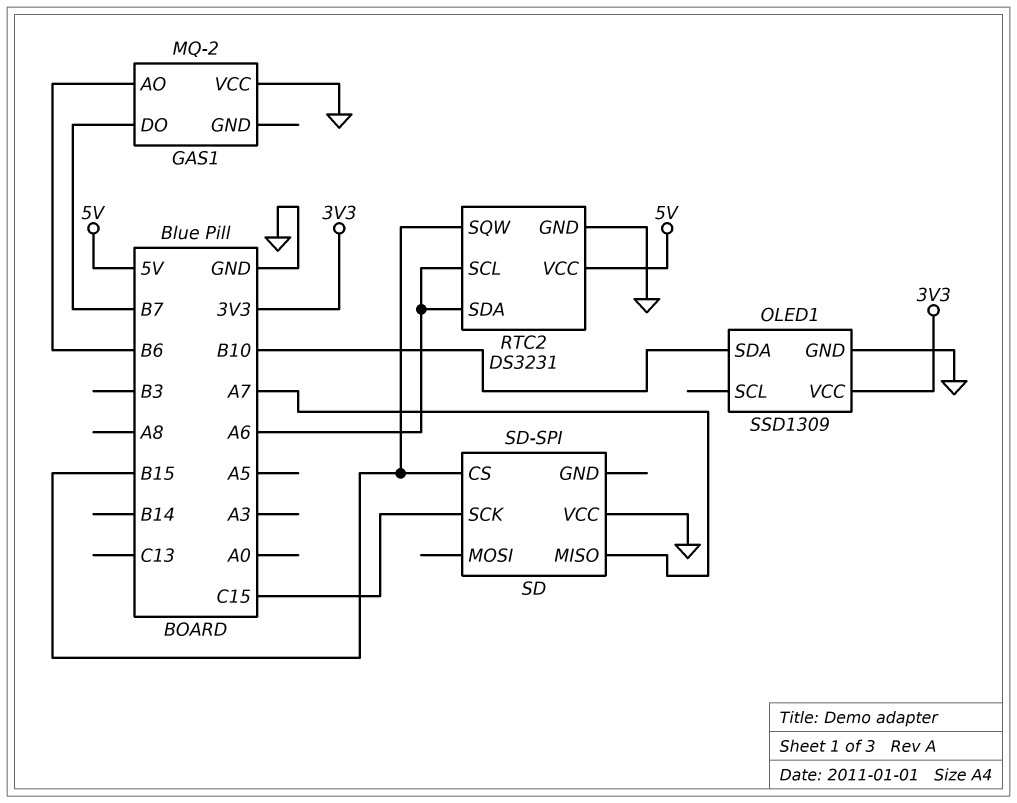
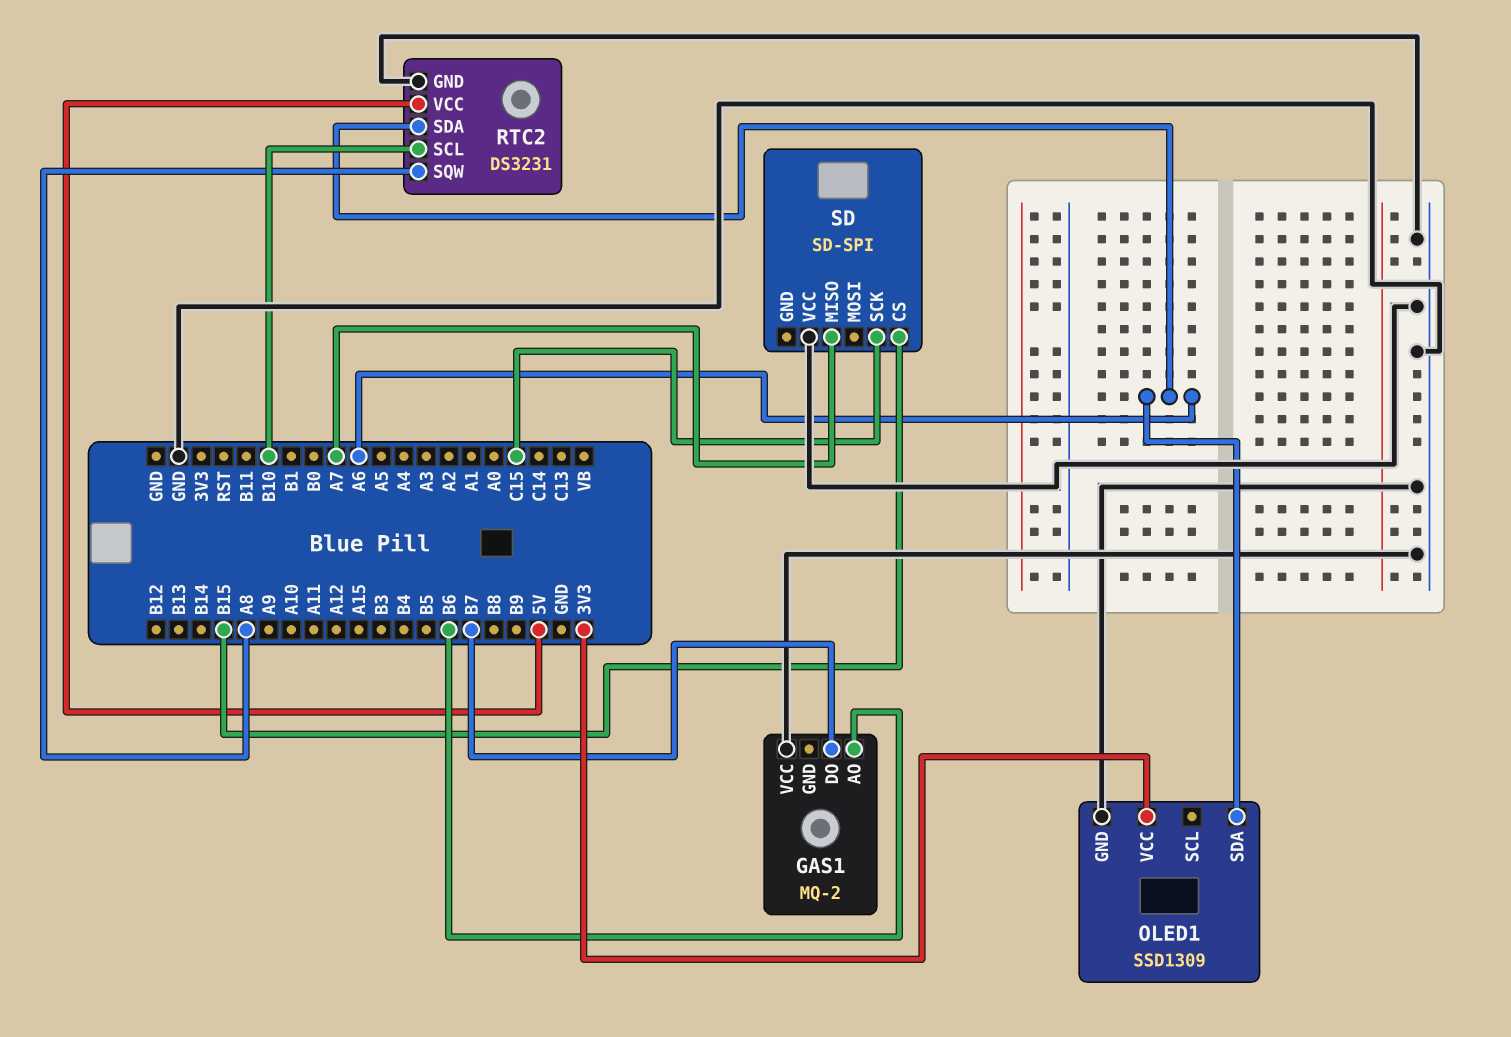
OLED1 pin SDA: B10 -> A6
RTC2 pin SCL: A6 -> B10
RTC2 pin SQW: B15 -> A8

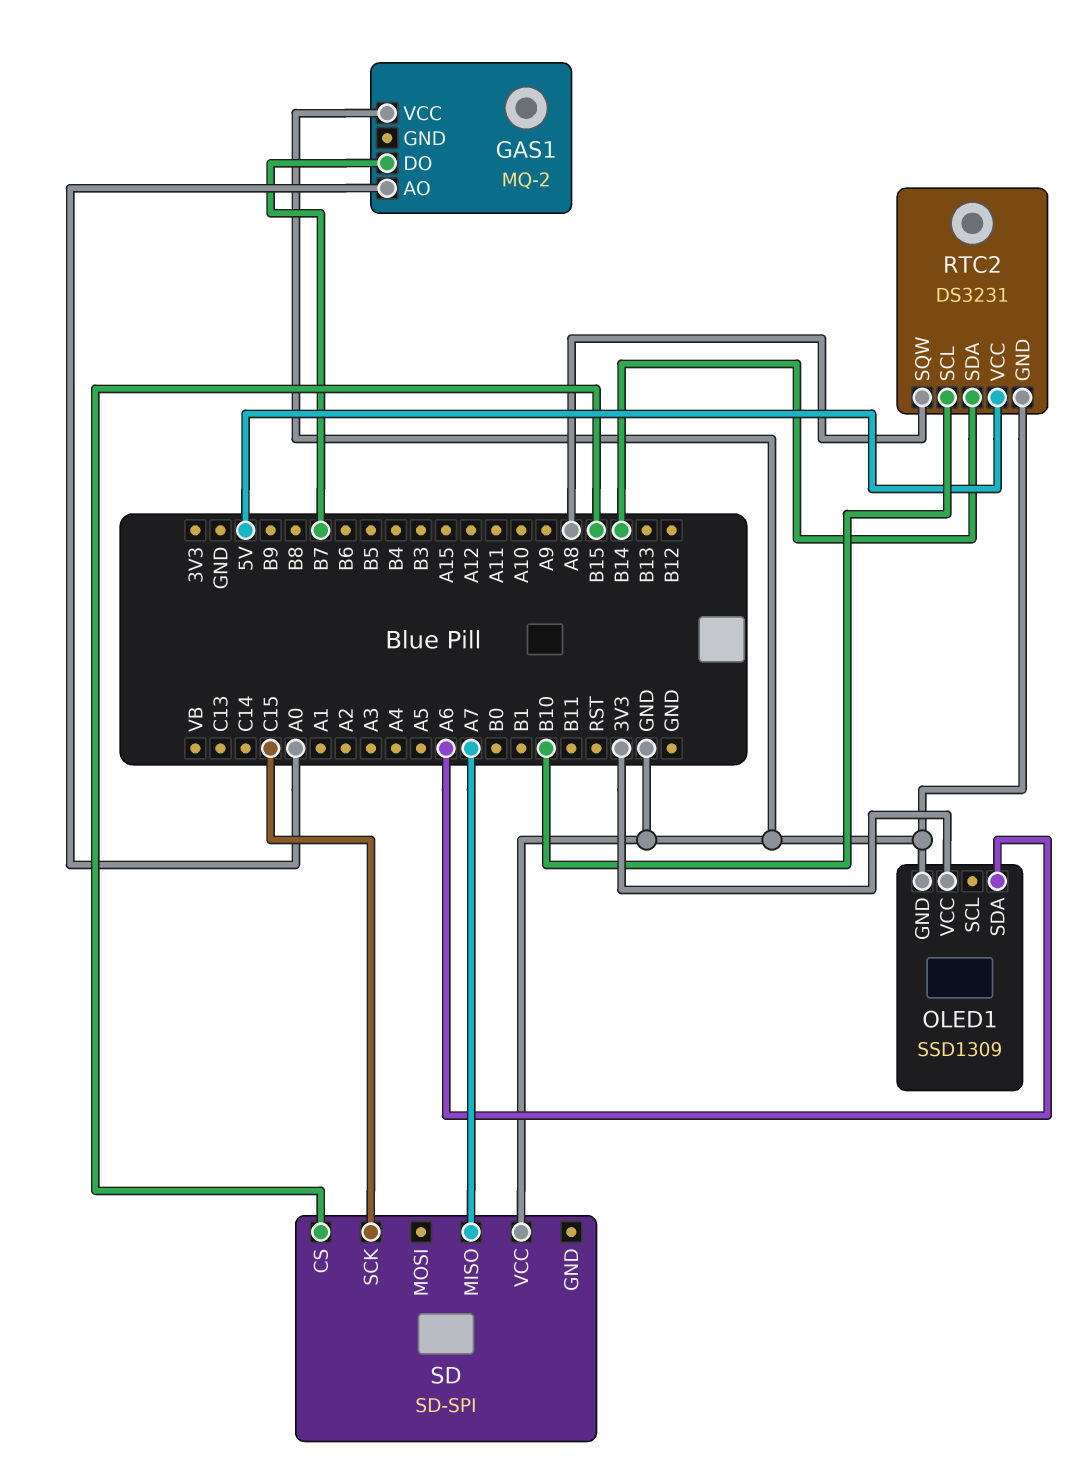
GAS1 pin AO: B6 -> A0
RTC2 pin SDA: A6 -> B14

